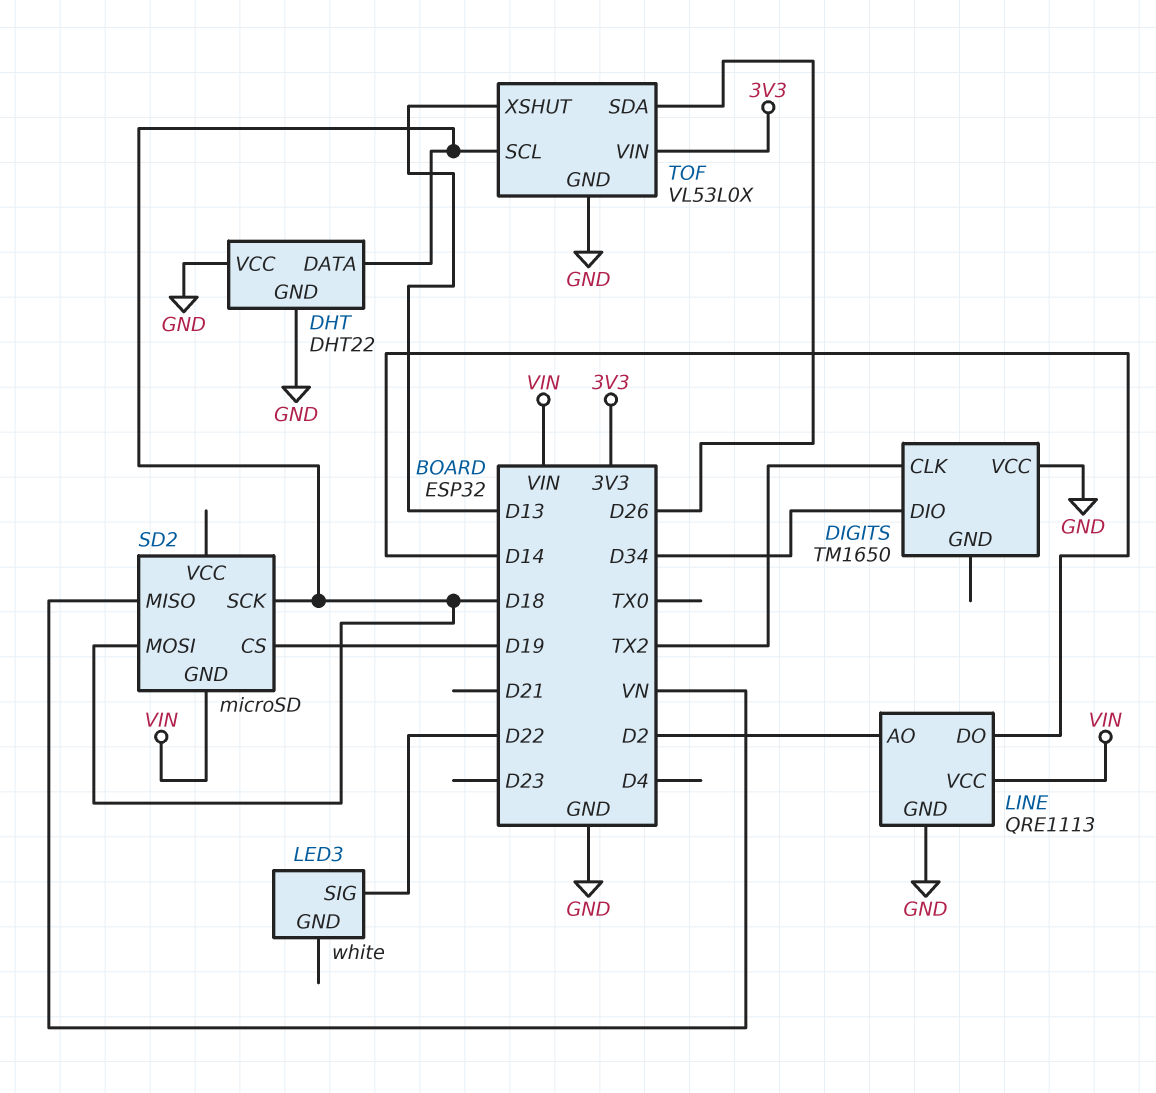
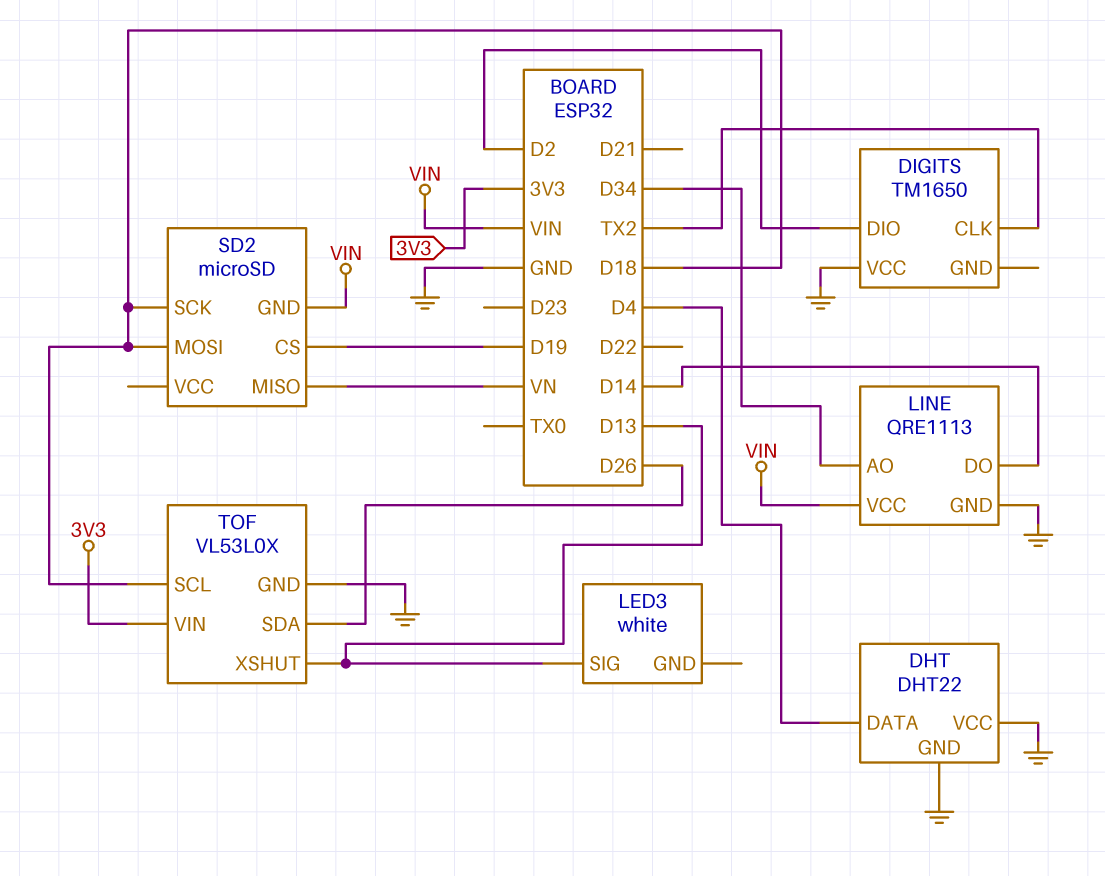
DHT pin DATA: D18 -> D4
DIGITS pin DIO: D34 -> D2
LED3 pin SIG: D22 -> D13
LINE pin AO: D2 -> D34

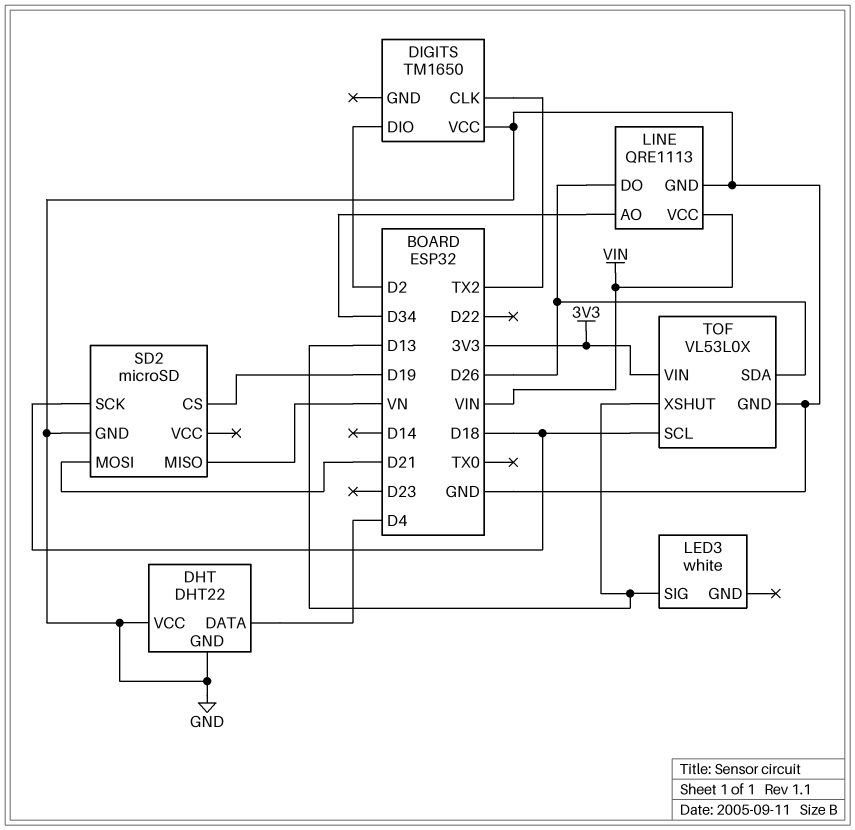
LINE pin DO: D14 -> D26
SD2 pin GND: VIN -> GND
SD2 pin MOSI: D18 -> D21

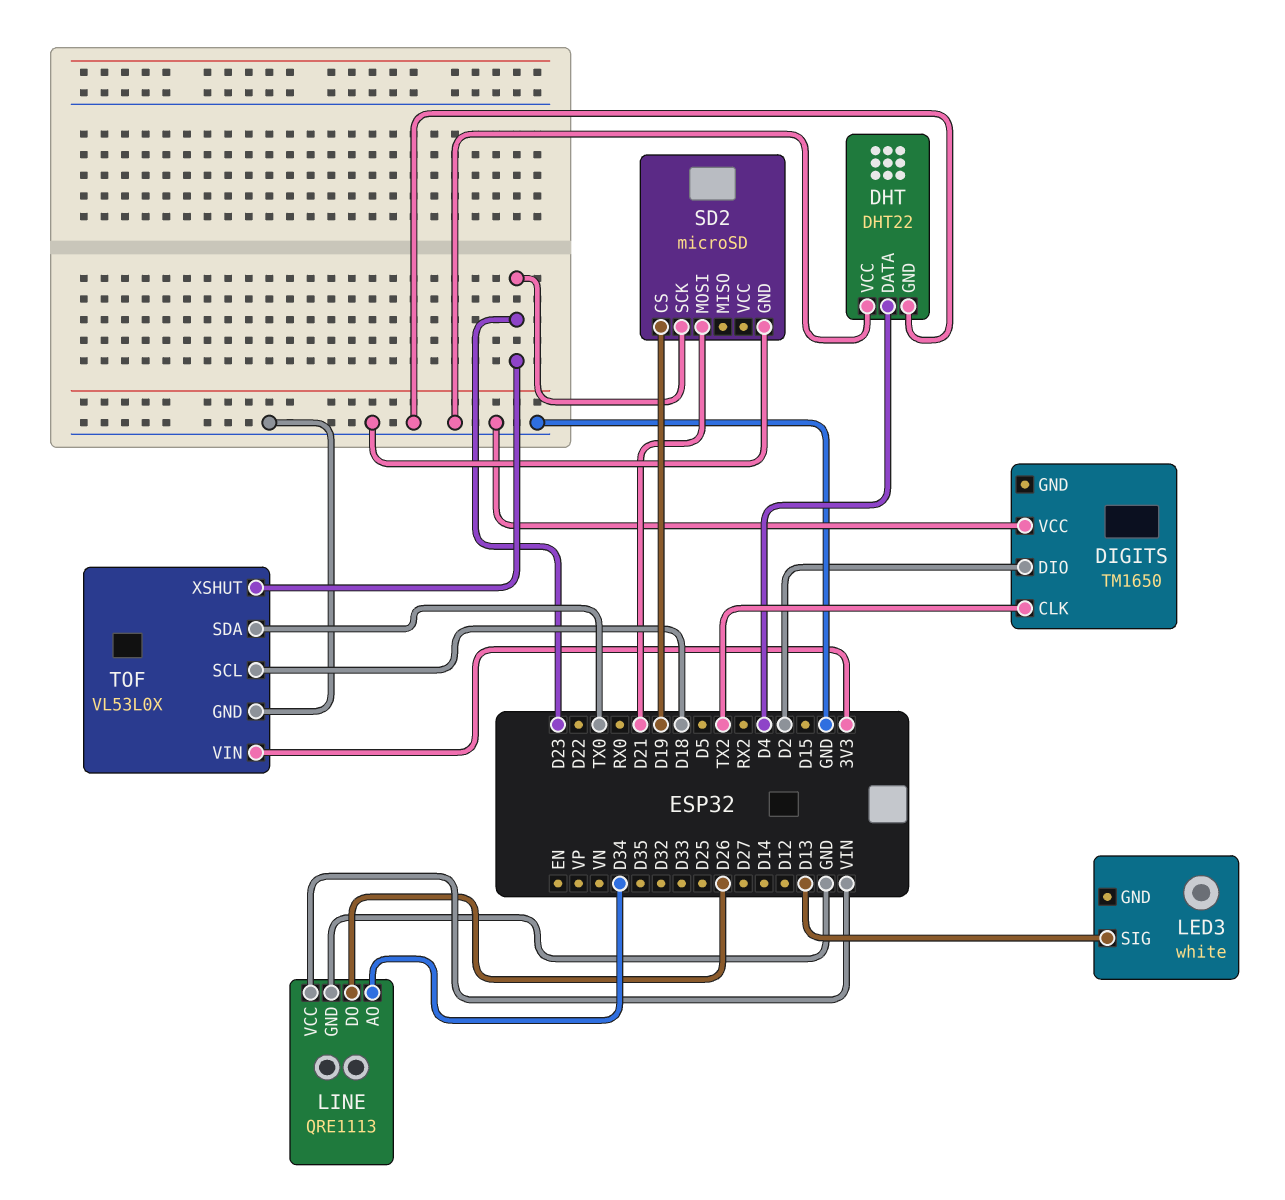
SD2 pin MISO: VN -> none
SD2 pin SCK: D18 -> D23
TOF pin SDA: D26 -> TX0
TOF pin XSHUT: D13 -> D23

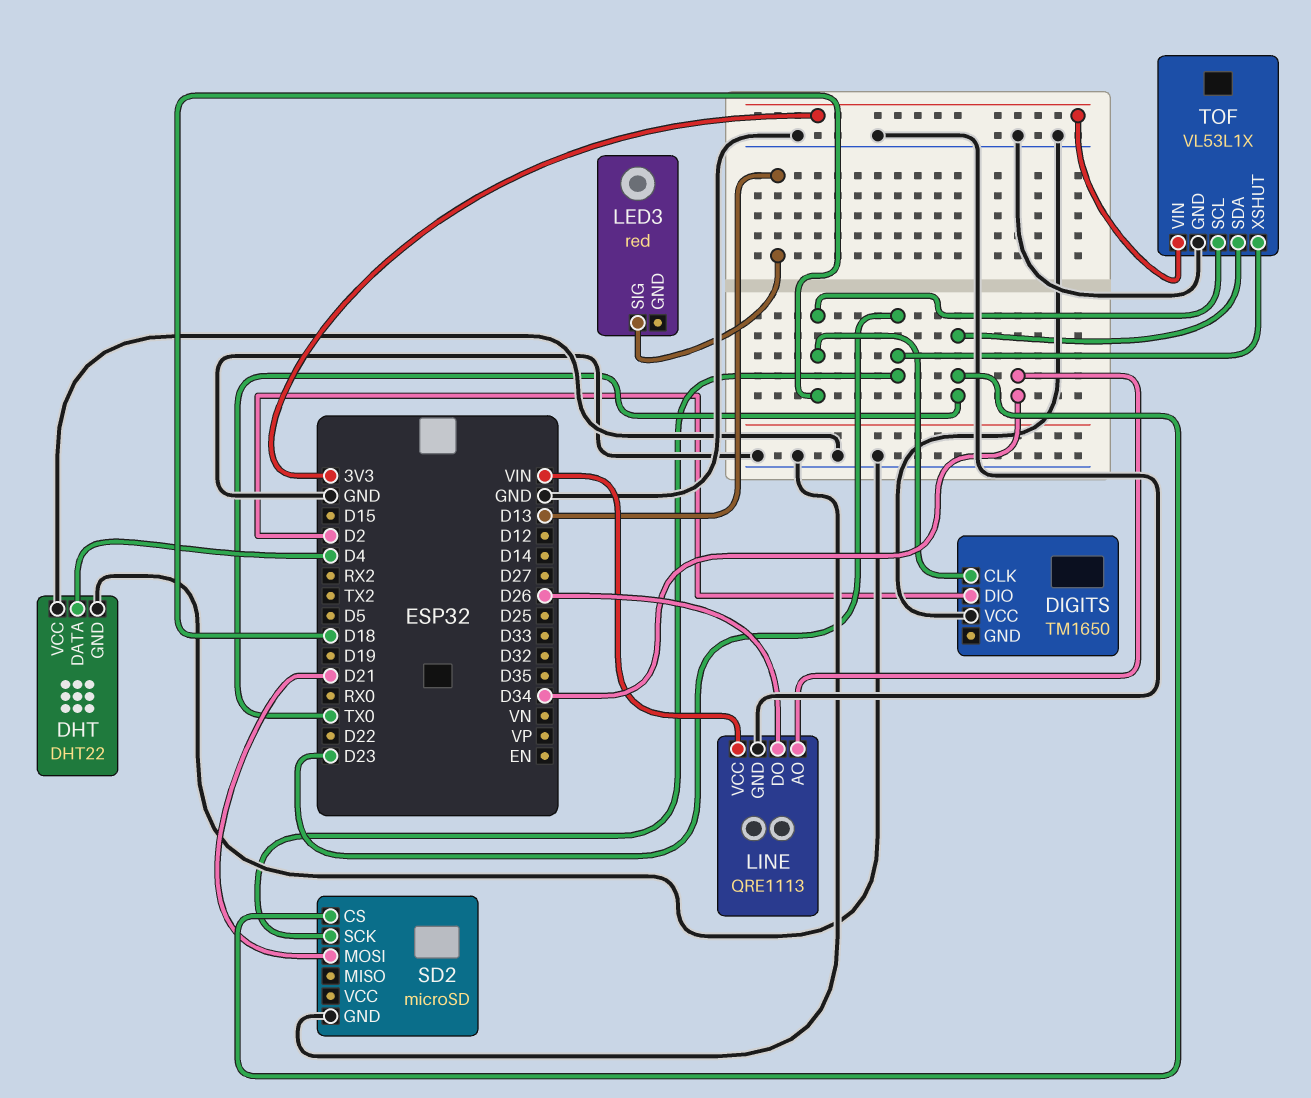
DIGITS pin CLK: TX2 -> D18
LED3: white -> red
SD2 pin CS: D19 -> TX0
TOF: VL53L0X -> VL53L1X

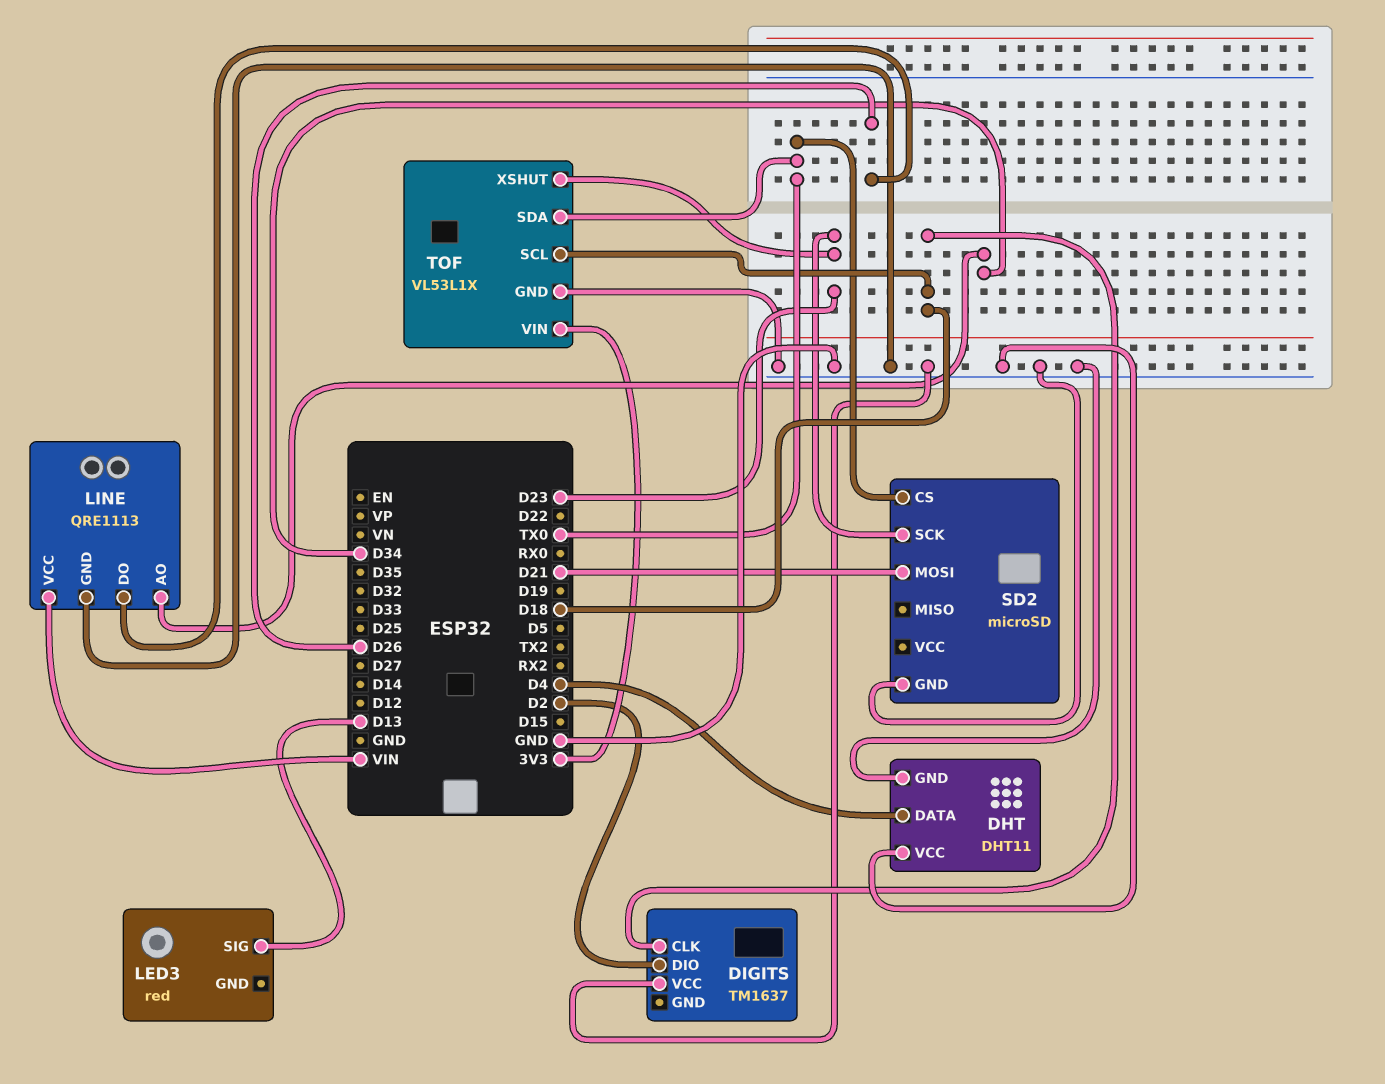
DHT: DHT22 -> DHT11
DIGITS: TM1650 -> TM1637

